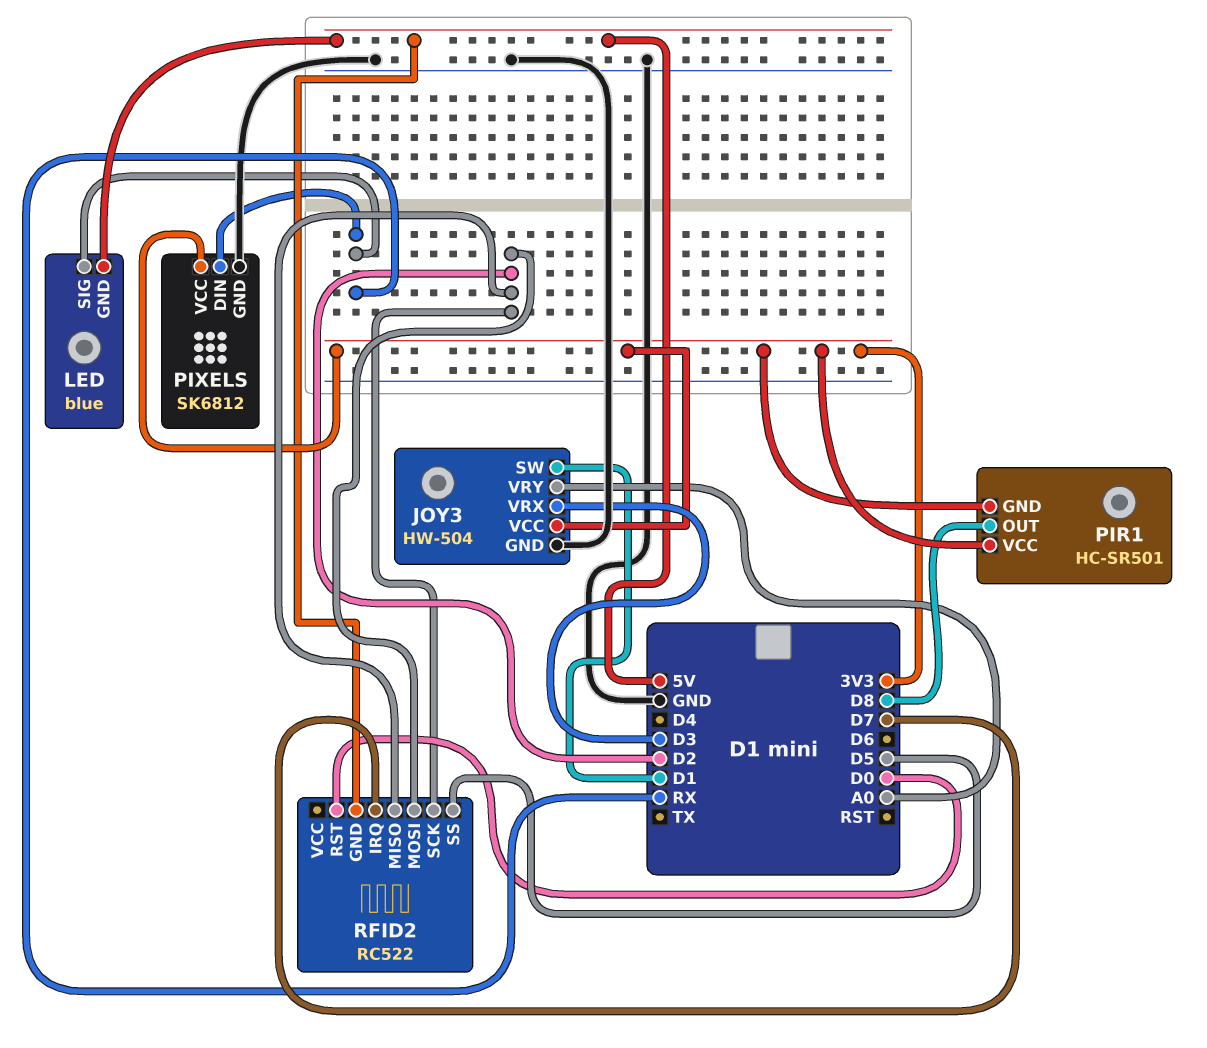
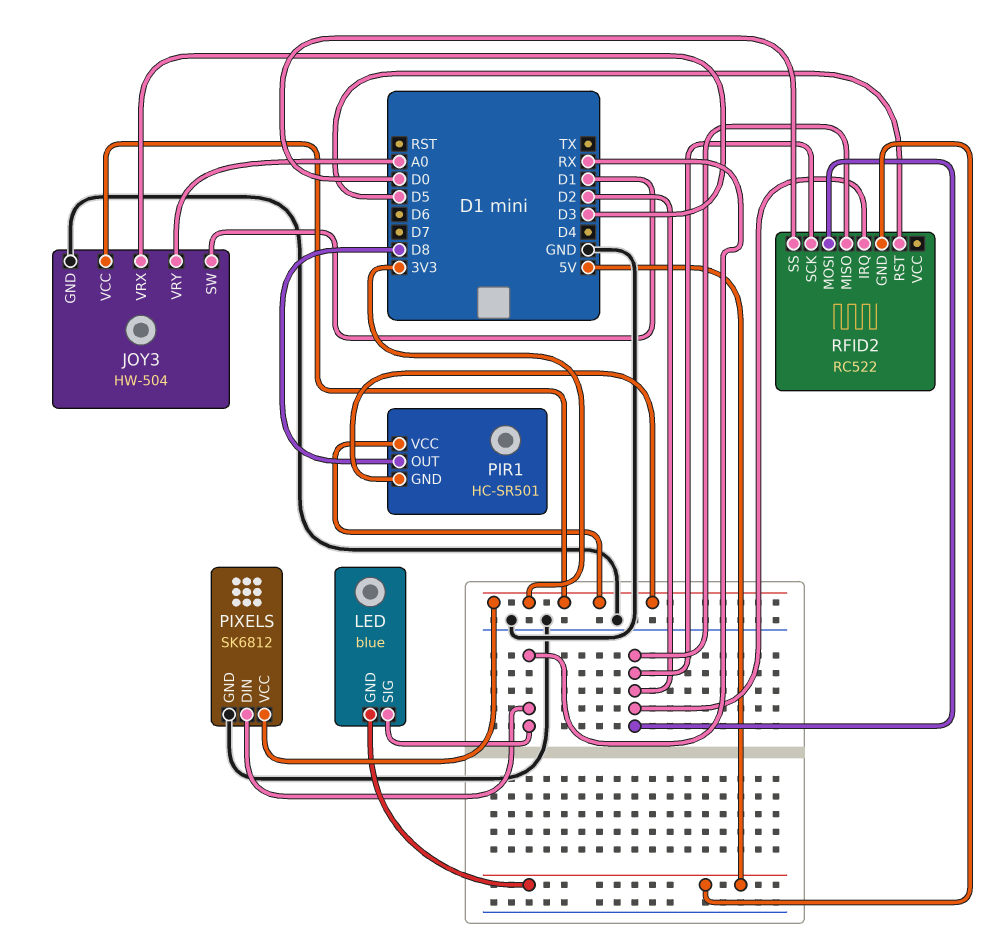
RFID2 pin IRQ: D7 -> D2
RFID2 pin RST: D0 -> D5
RFID2 pin SS: D5 -> D0

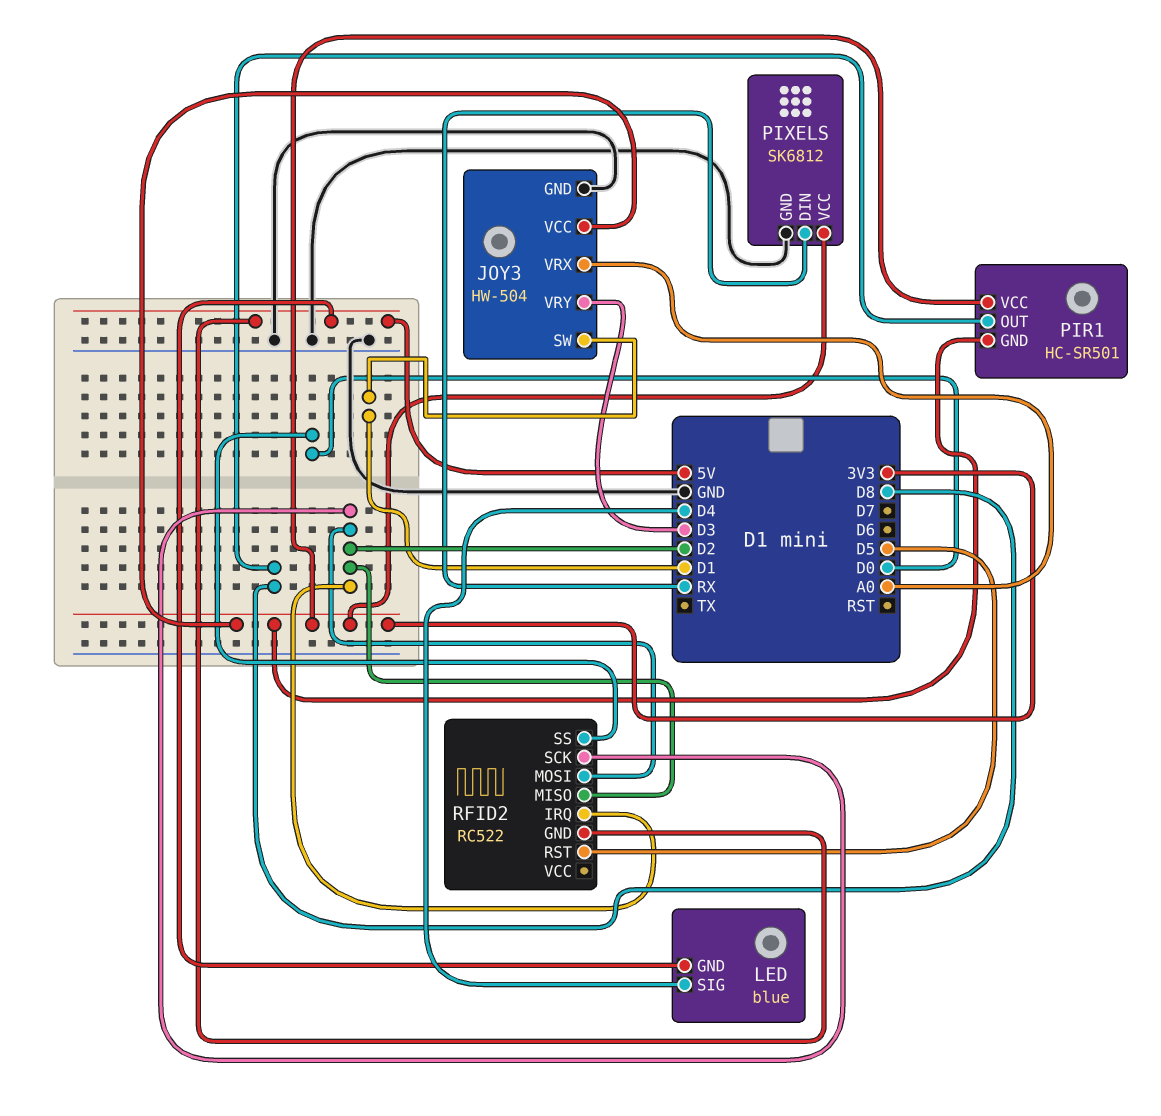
JOY3 pin VRX: D3 -> A0
JOY3 pin VRY: A0 -> D3
LED pin SIG: RX -> D4

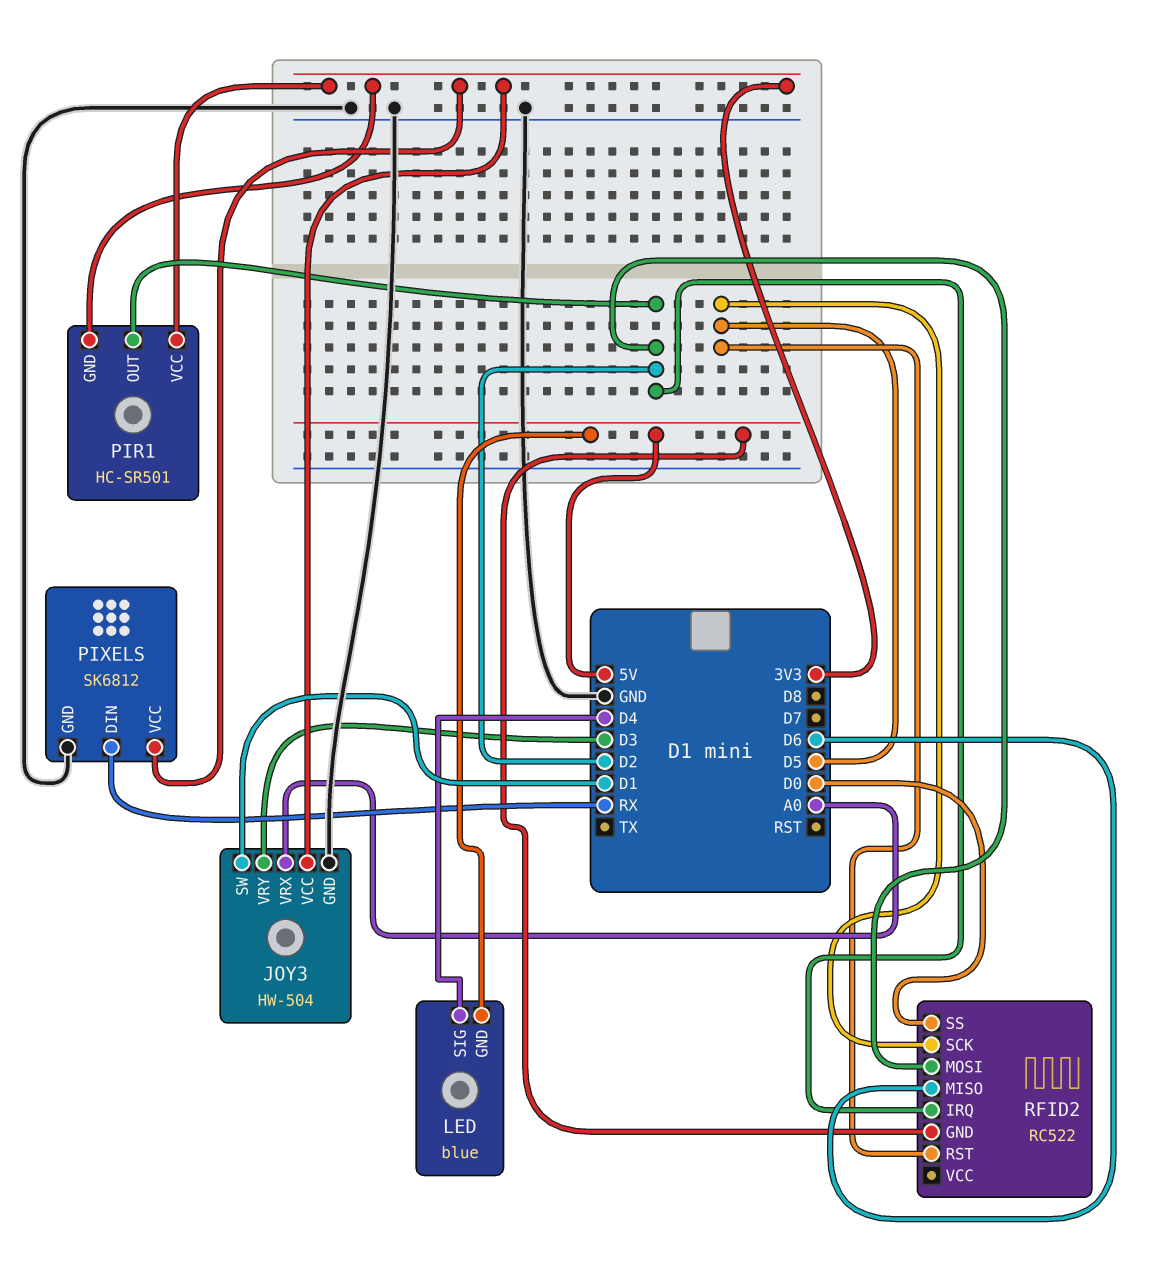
PIR1 pin OUT: D8 -> D2
RFID2 pin MISO: D2 -> D6
RFID2 pin SCK: D2 -> D5

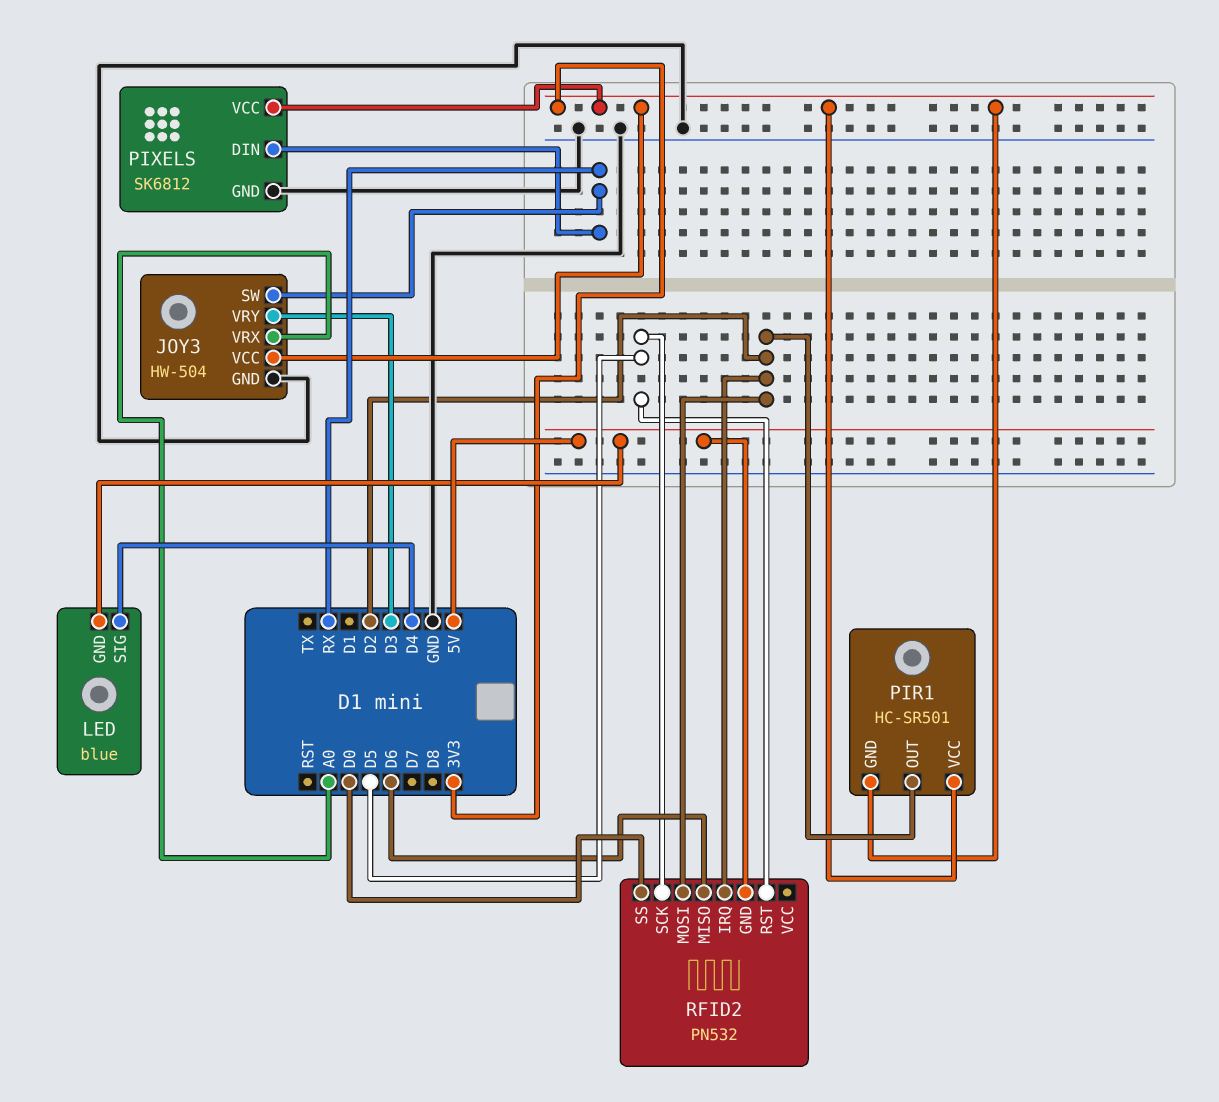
JOY3 pin SW: D1 -> RX
RFID2: RC522 -> PN532

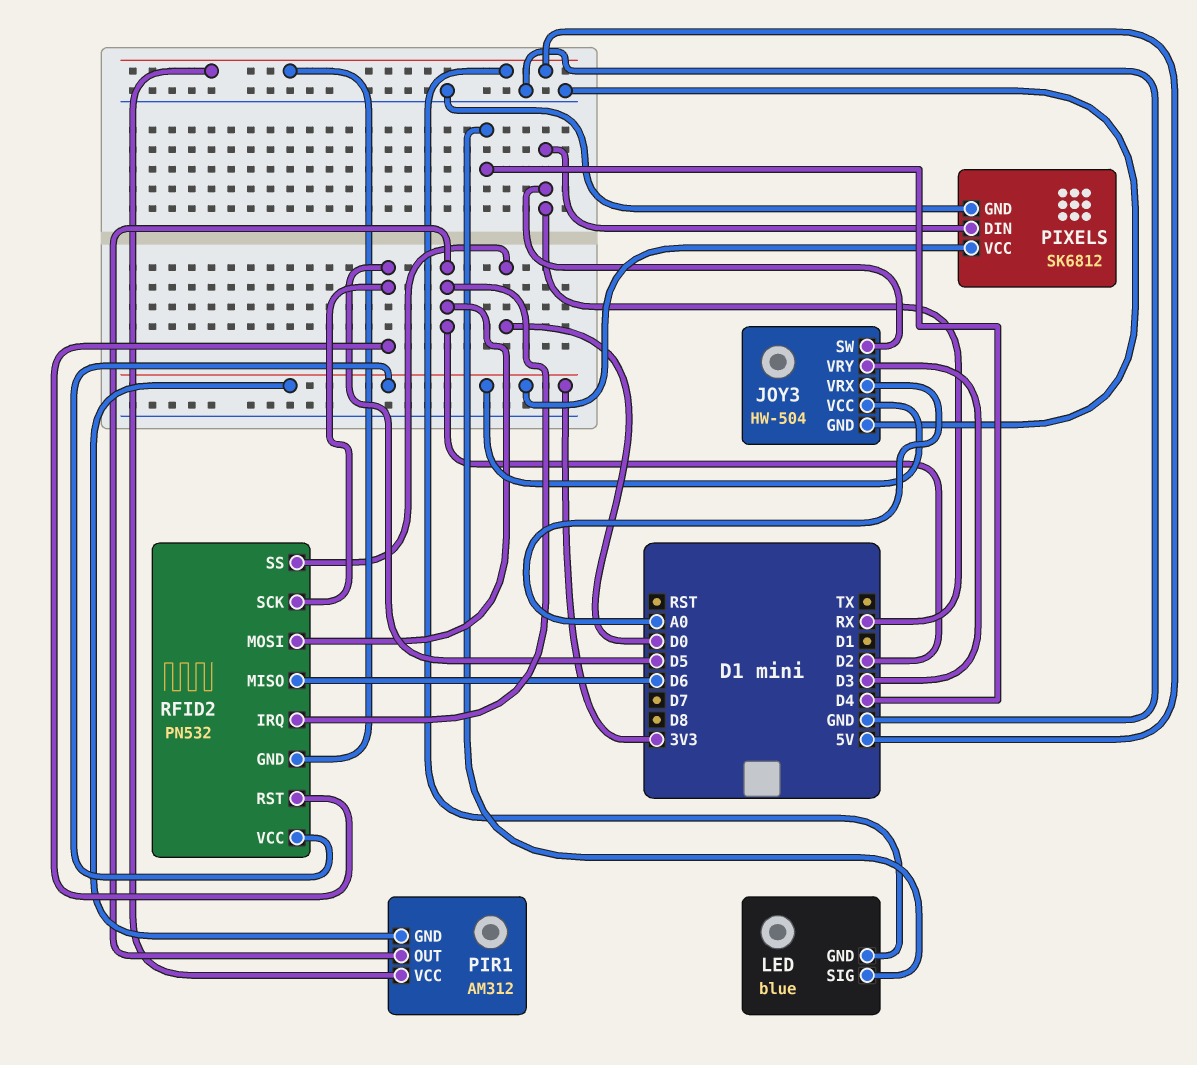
PIR1: HC-SR501 -> AM312
PIR1 pin VCC: 3V3 -> 5V
RFID2 pin VCC: none -> 3V3

